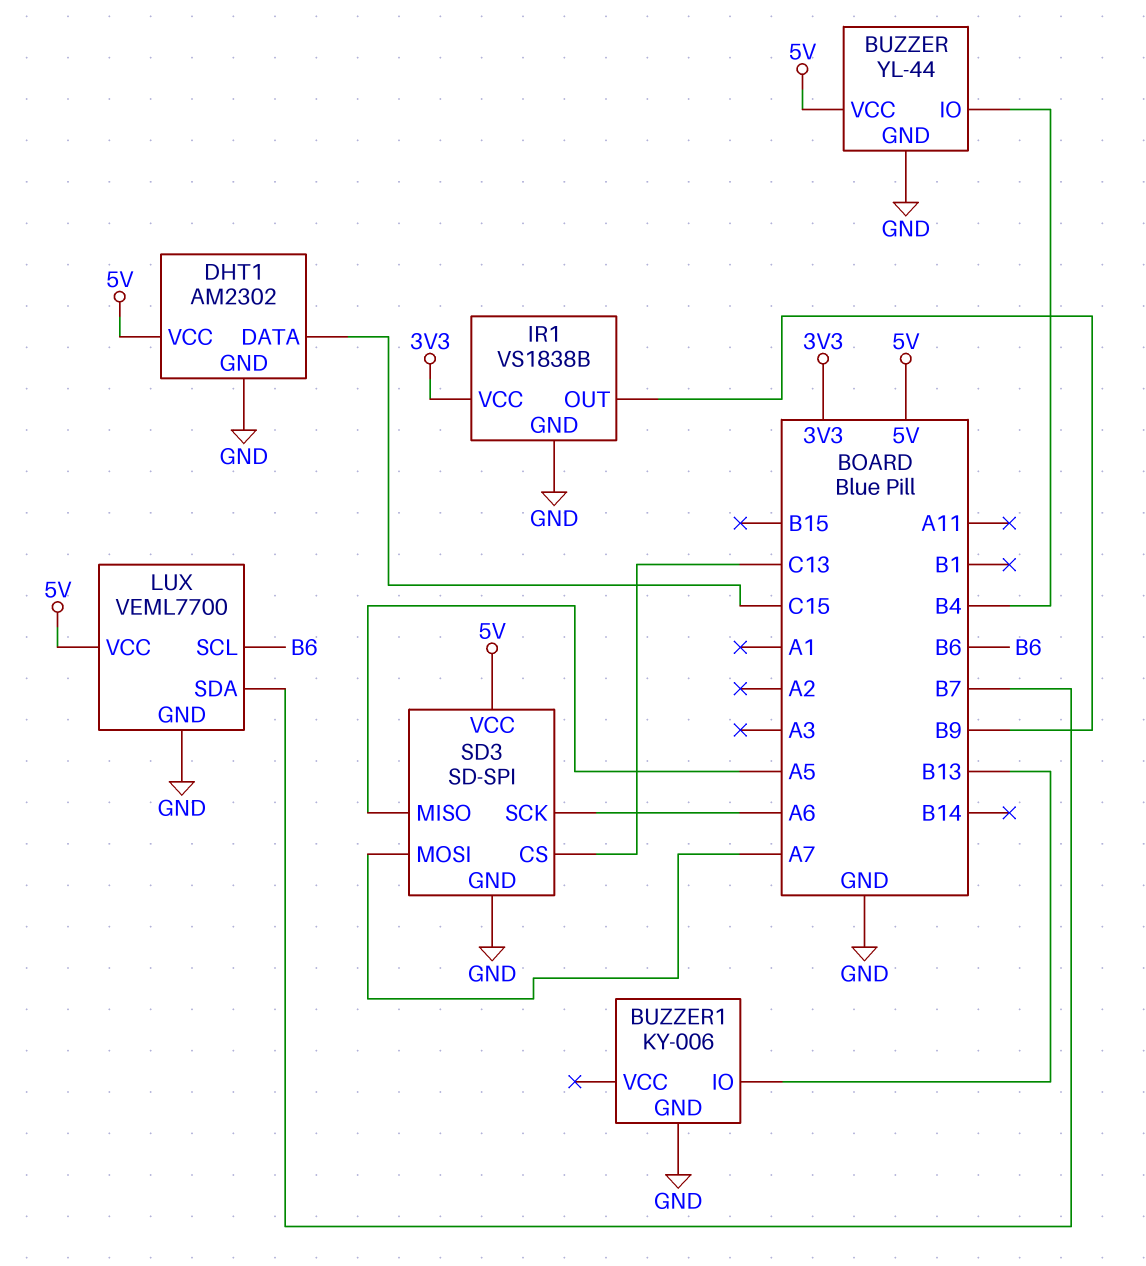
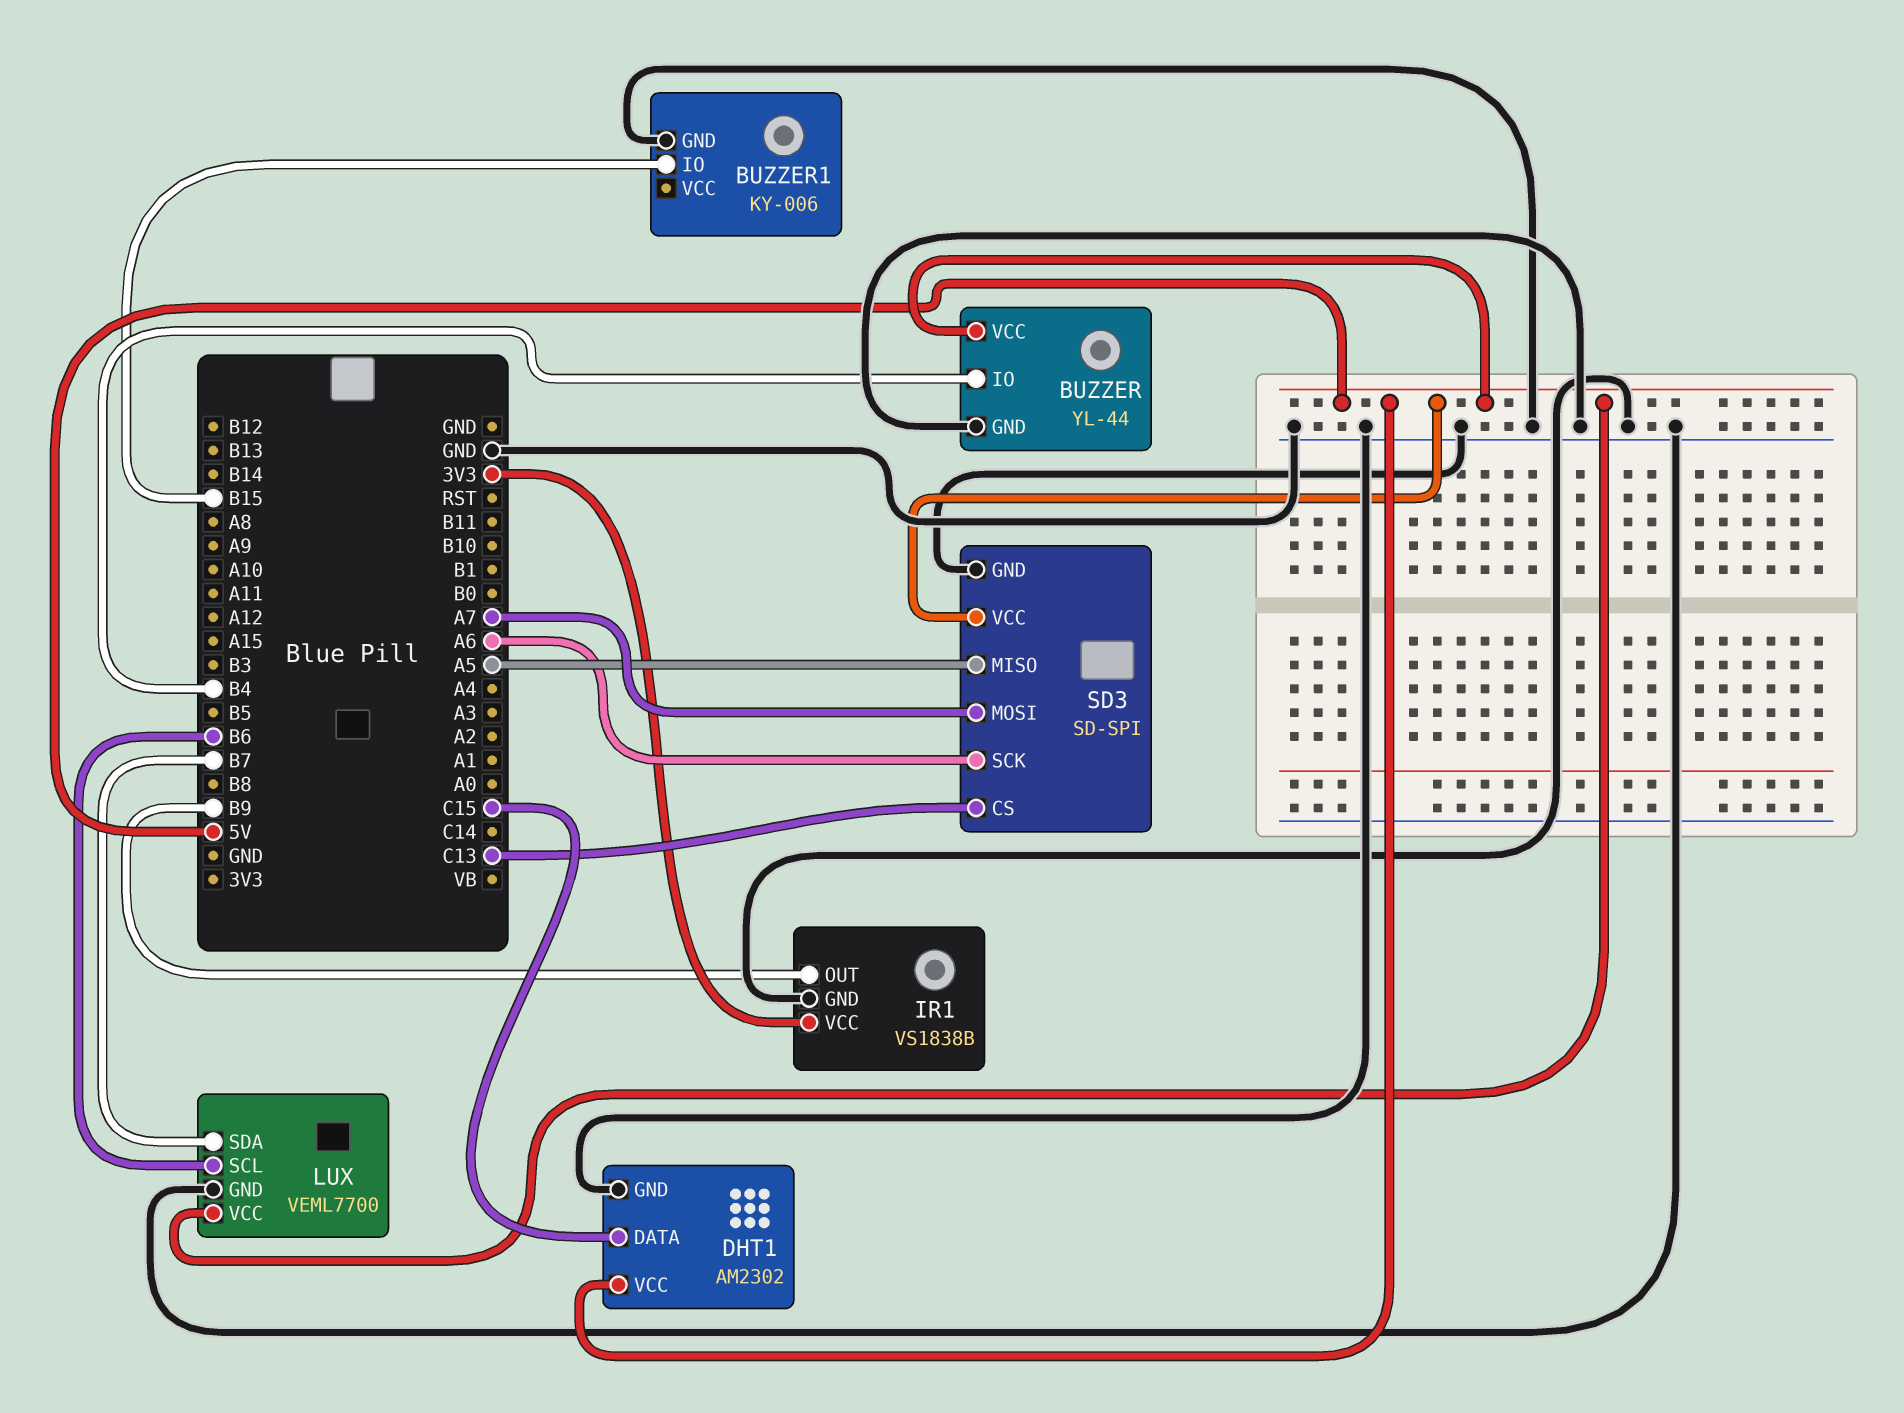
BUZZER1 pin IO: B13 -> B15

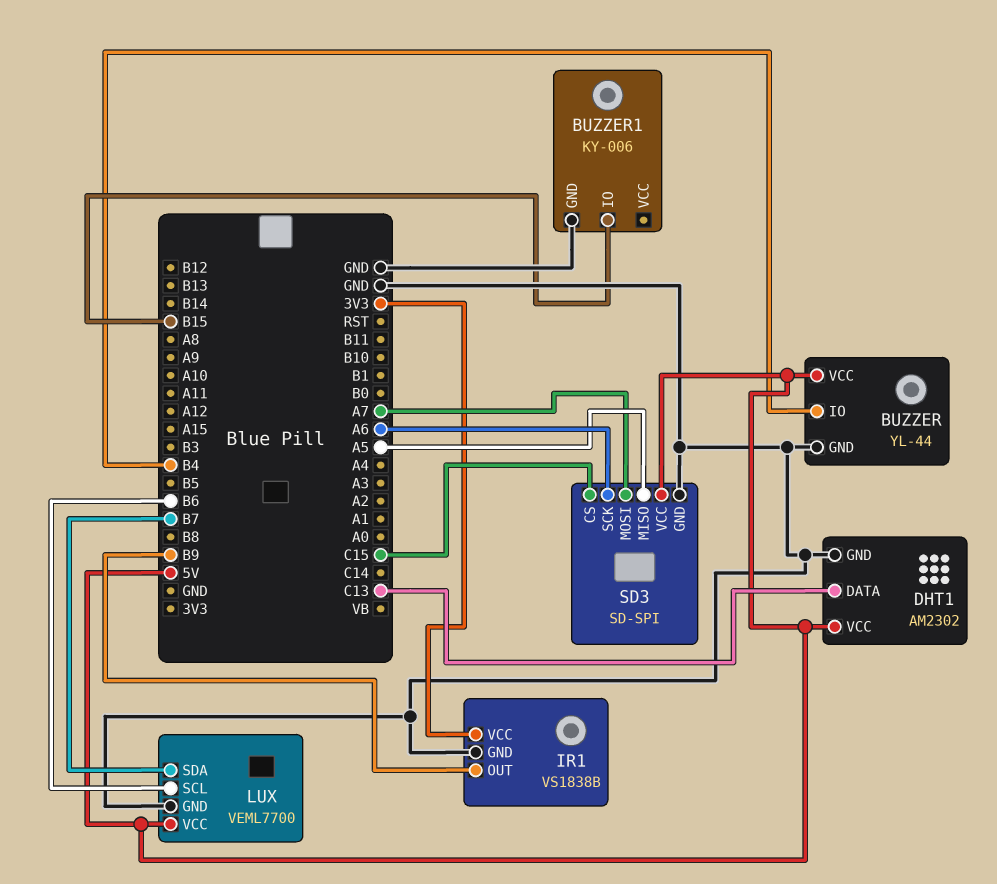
DHT1 pin DATA: C15 -> C13
SD3 pin CS: C13 -> C15

